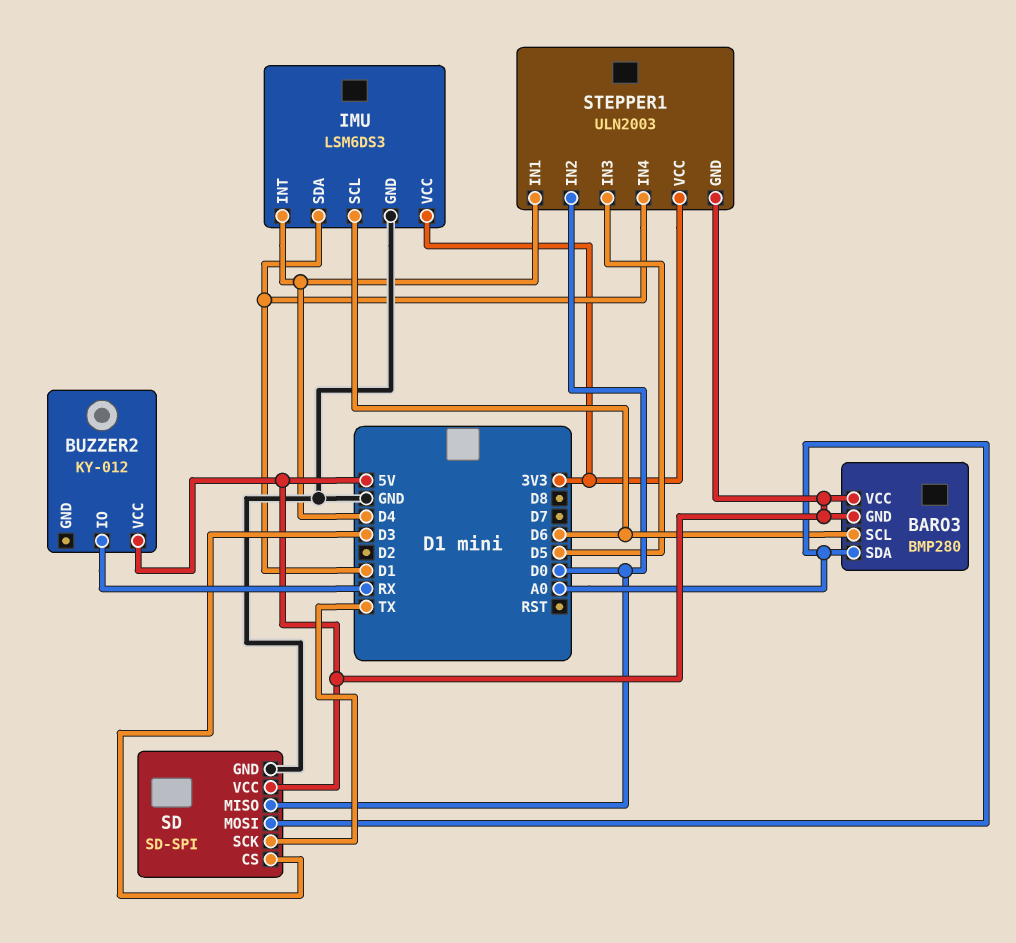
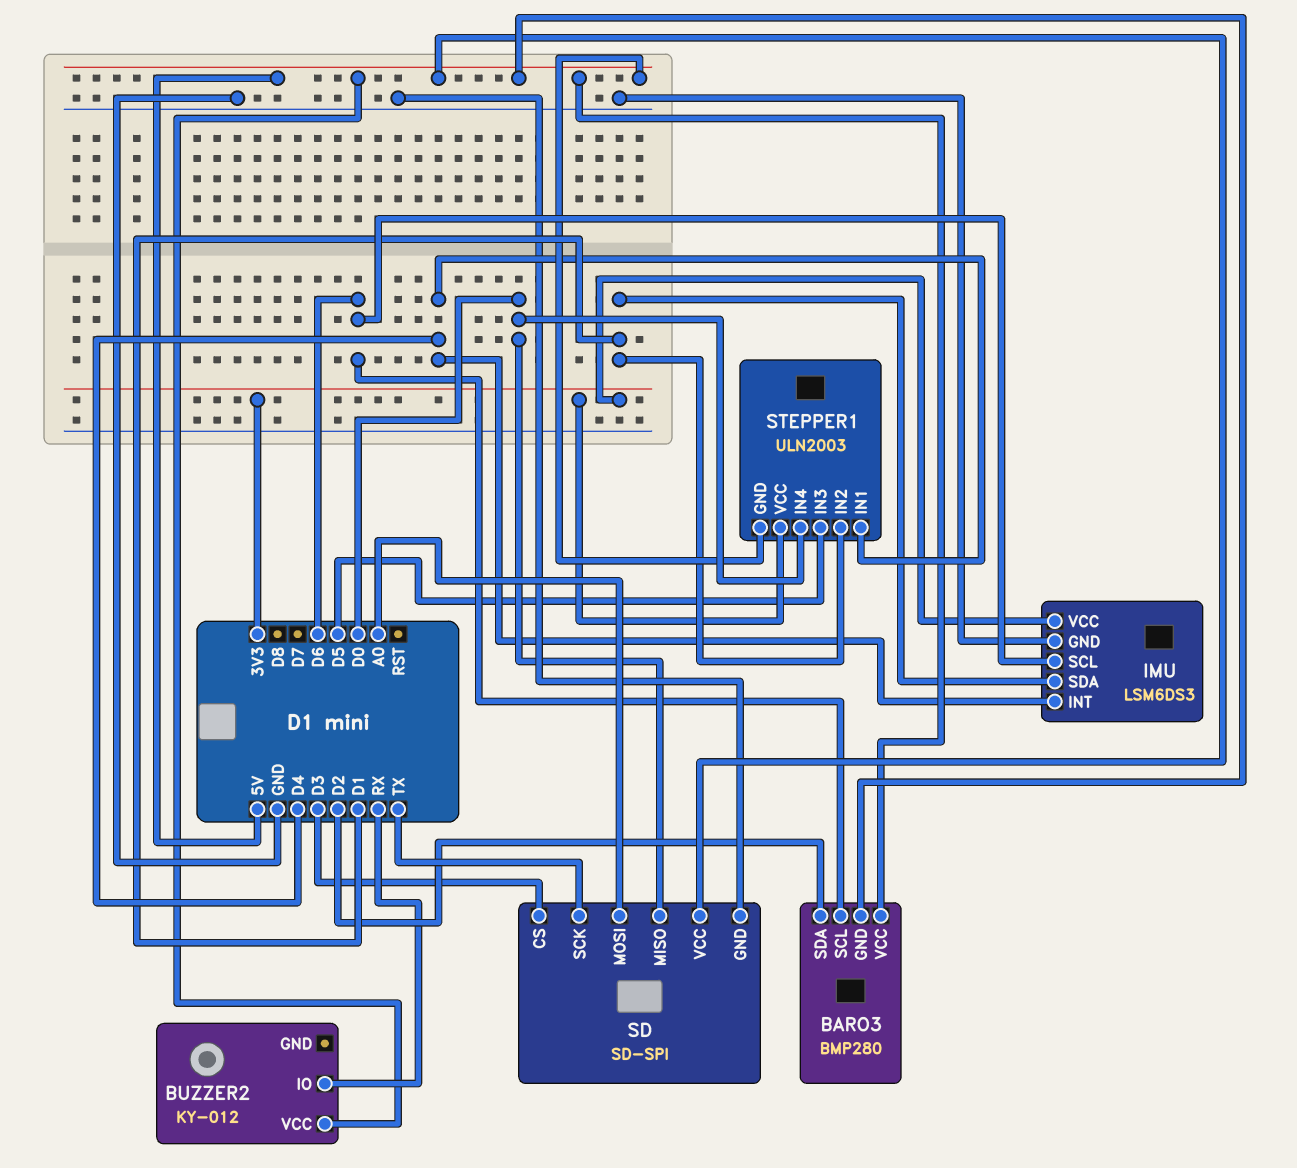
BARO3 pin SDA: A0 -> D2
STEPPER1 pin IN2: D0 -> D1
STEPPER1 pin IN4: D1 -> D0

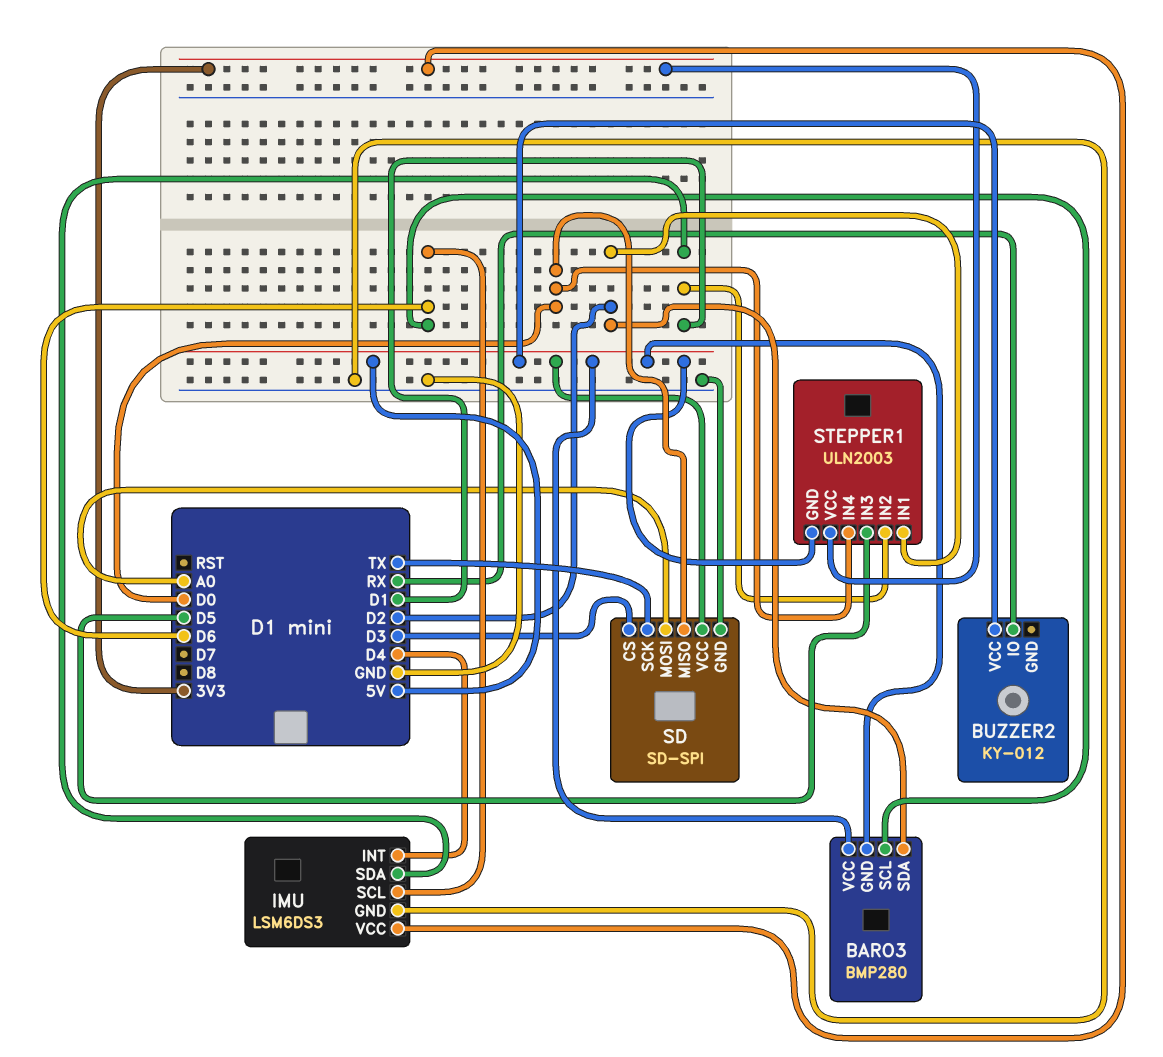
STEPPER1 pin IN1: D4 -> D2

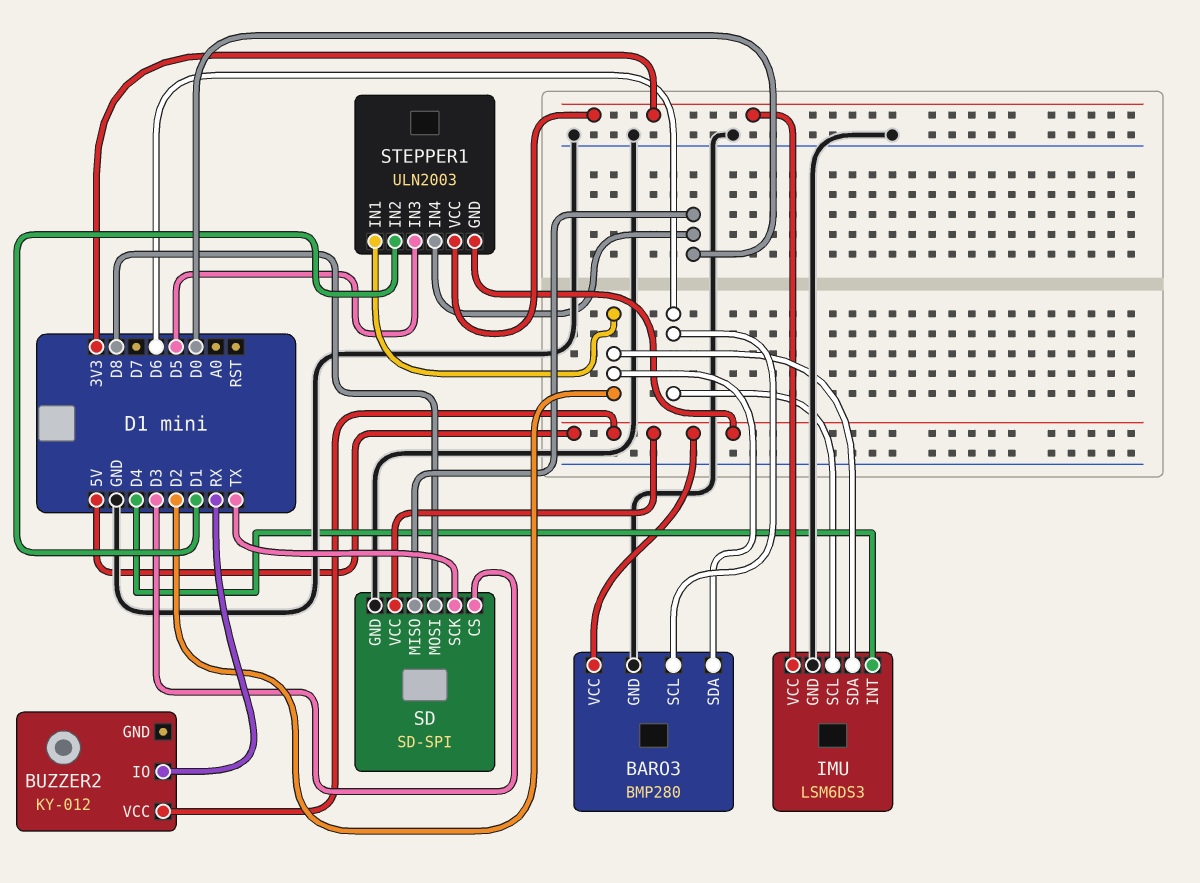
BARO3 pin GND: 5V -> GND
IMU pin SDA: D1 -> D2
SD pin MOSI: A0 -> D8

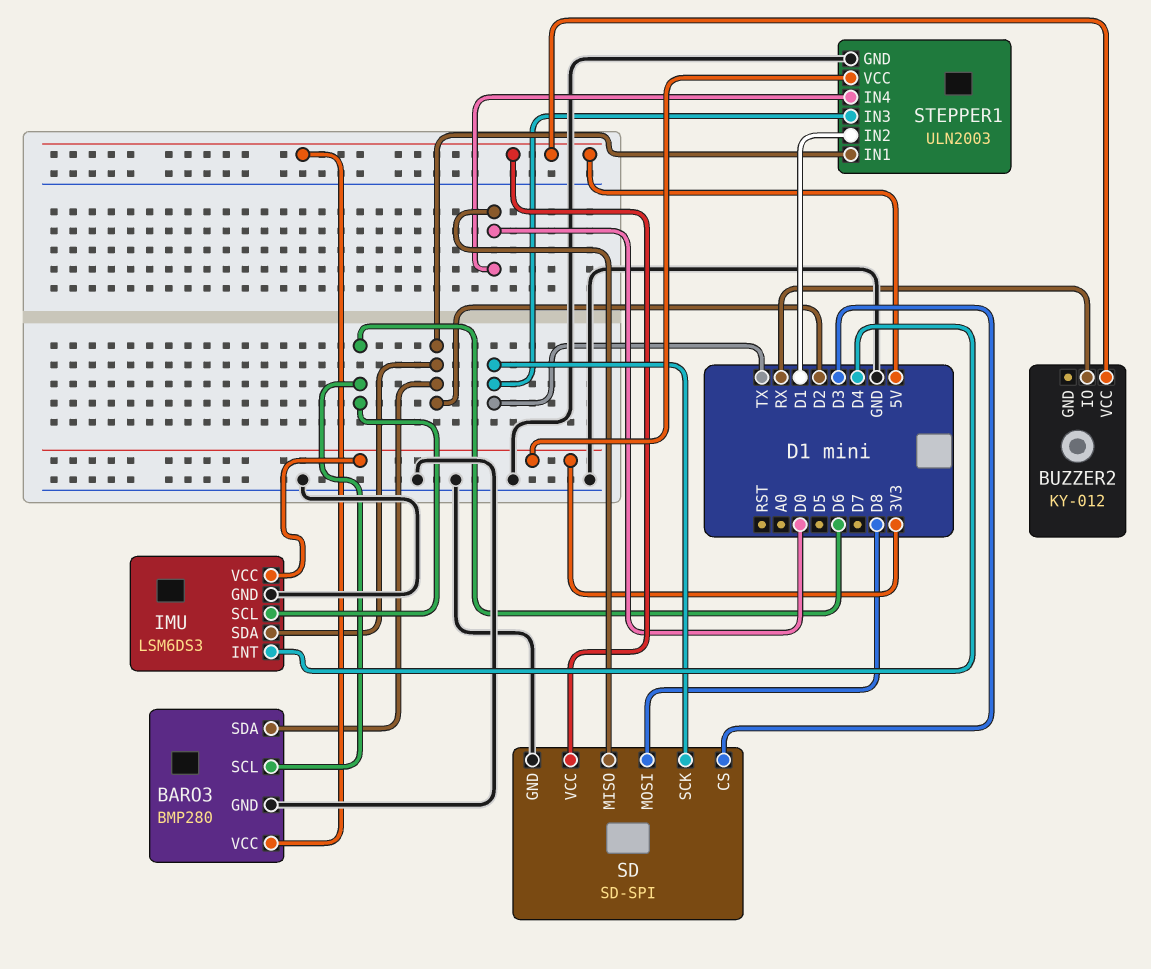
STEPPER1 pin GND: 5V -> GND
STEPPER1 pin IN3: D5 -> TX

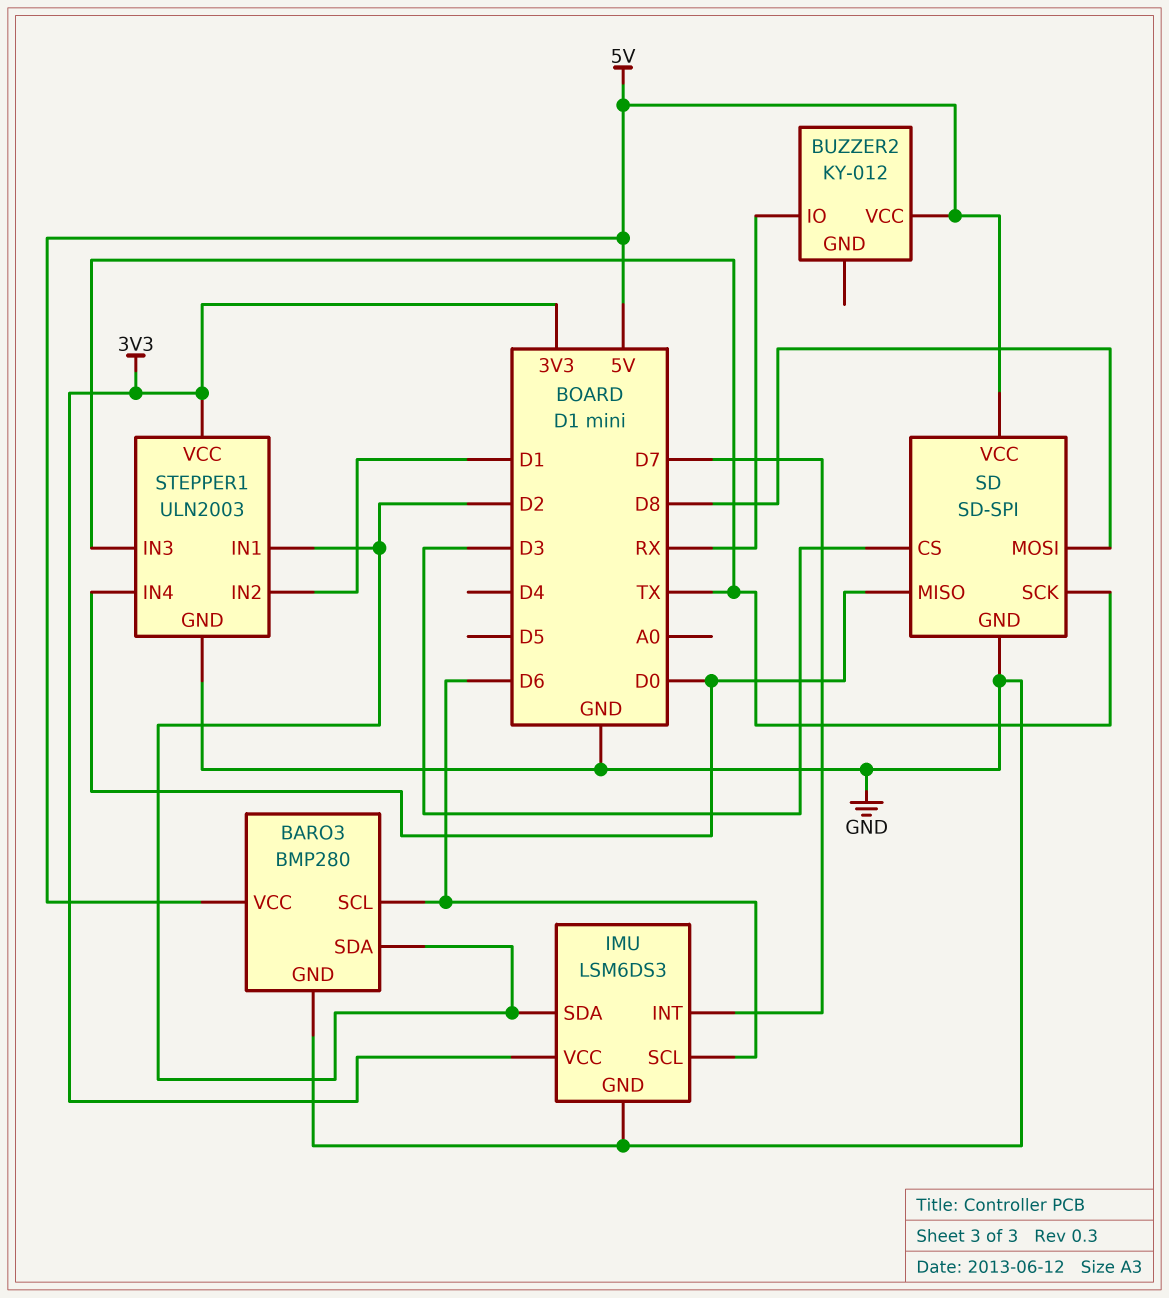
IMU pin INT: D4 -> D7

